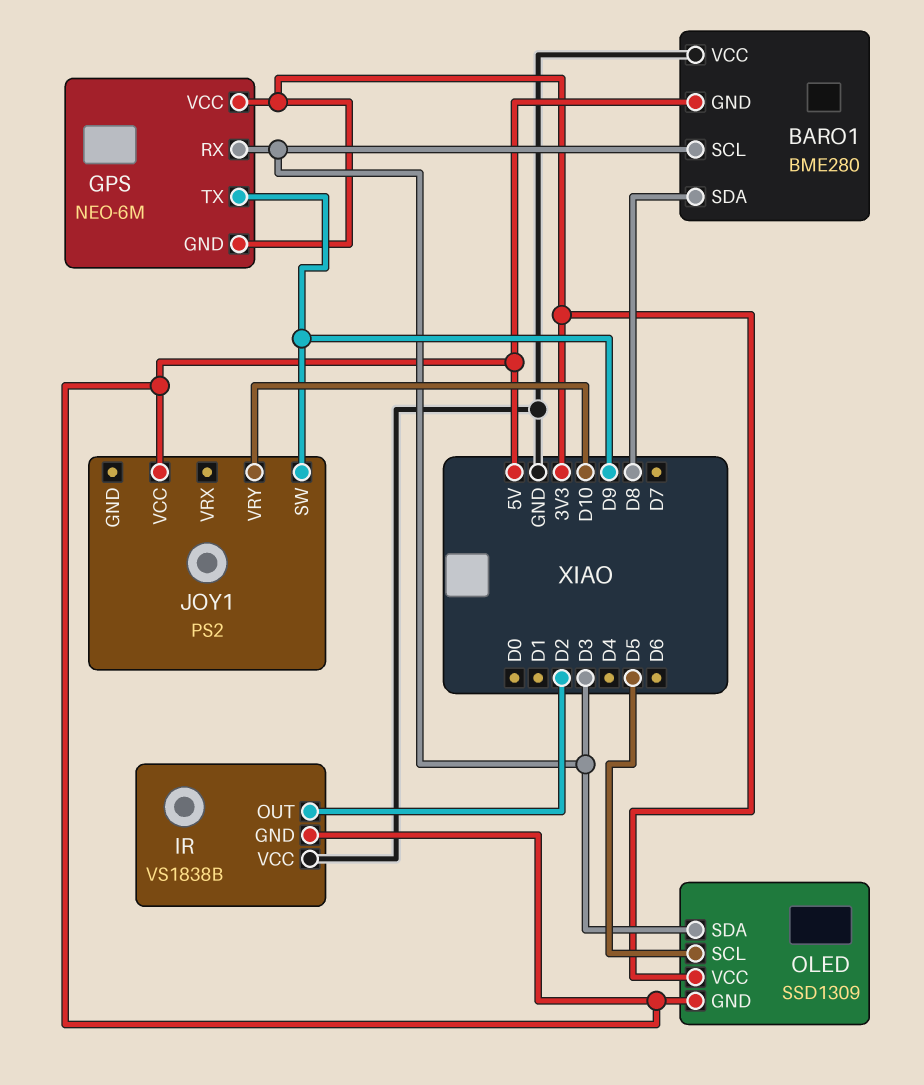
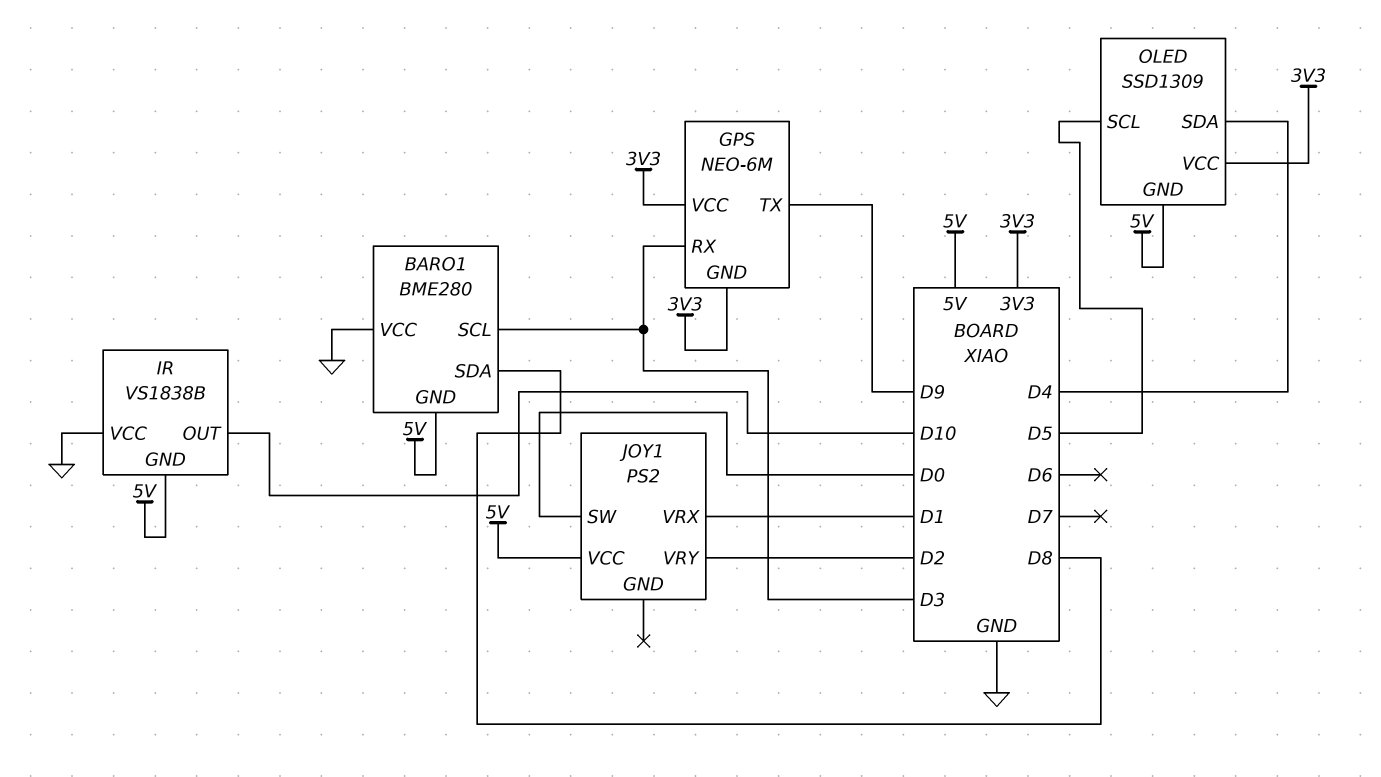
IR pin OUT: D2 -> D10
JOY1 pin SW: D9 -> D0
JOY1 pin VRX: none -> D1
JOY1 pin VRY: D10 -> D2
OLED pin SDA: D3 -> D4

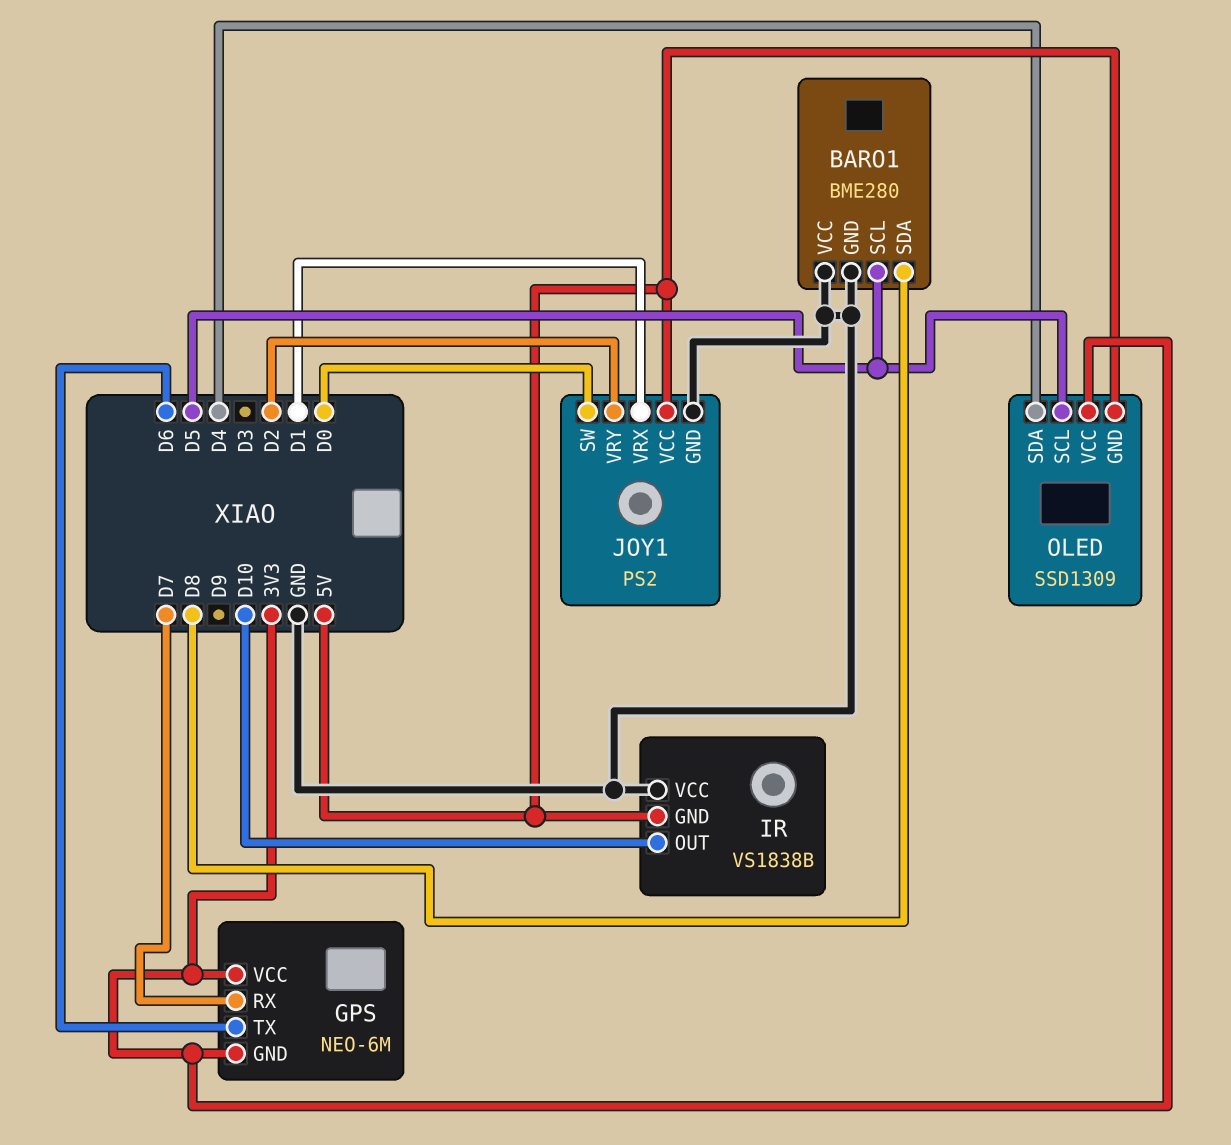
BARO1 pin GND: 5V -> GND
BARO1 pin SCL: D3 -> D5
GPS pin RX: D3 -> D7
GPS pin TX: D9 -> D6
JOY1 pin GND: none -> GND

